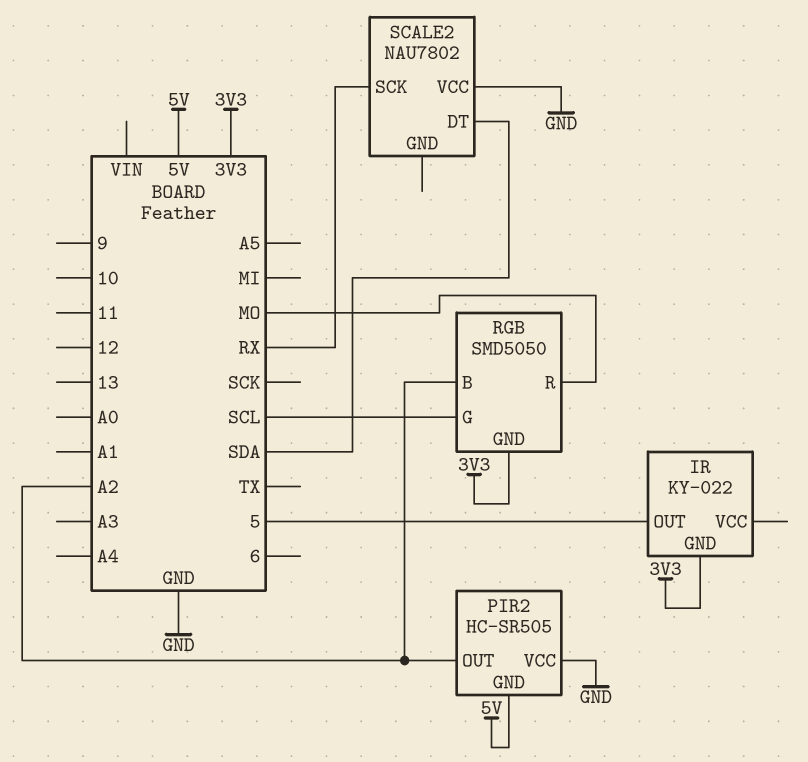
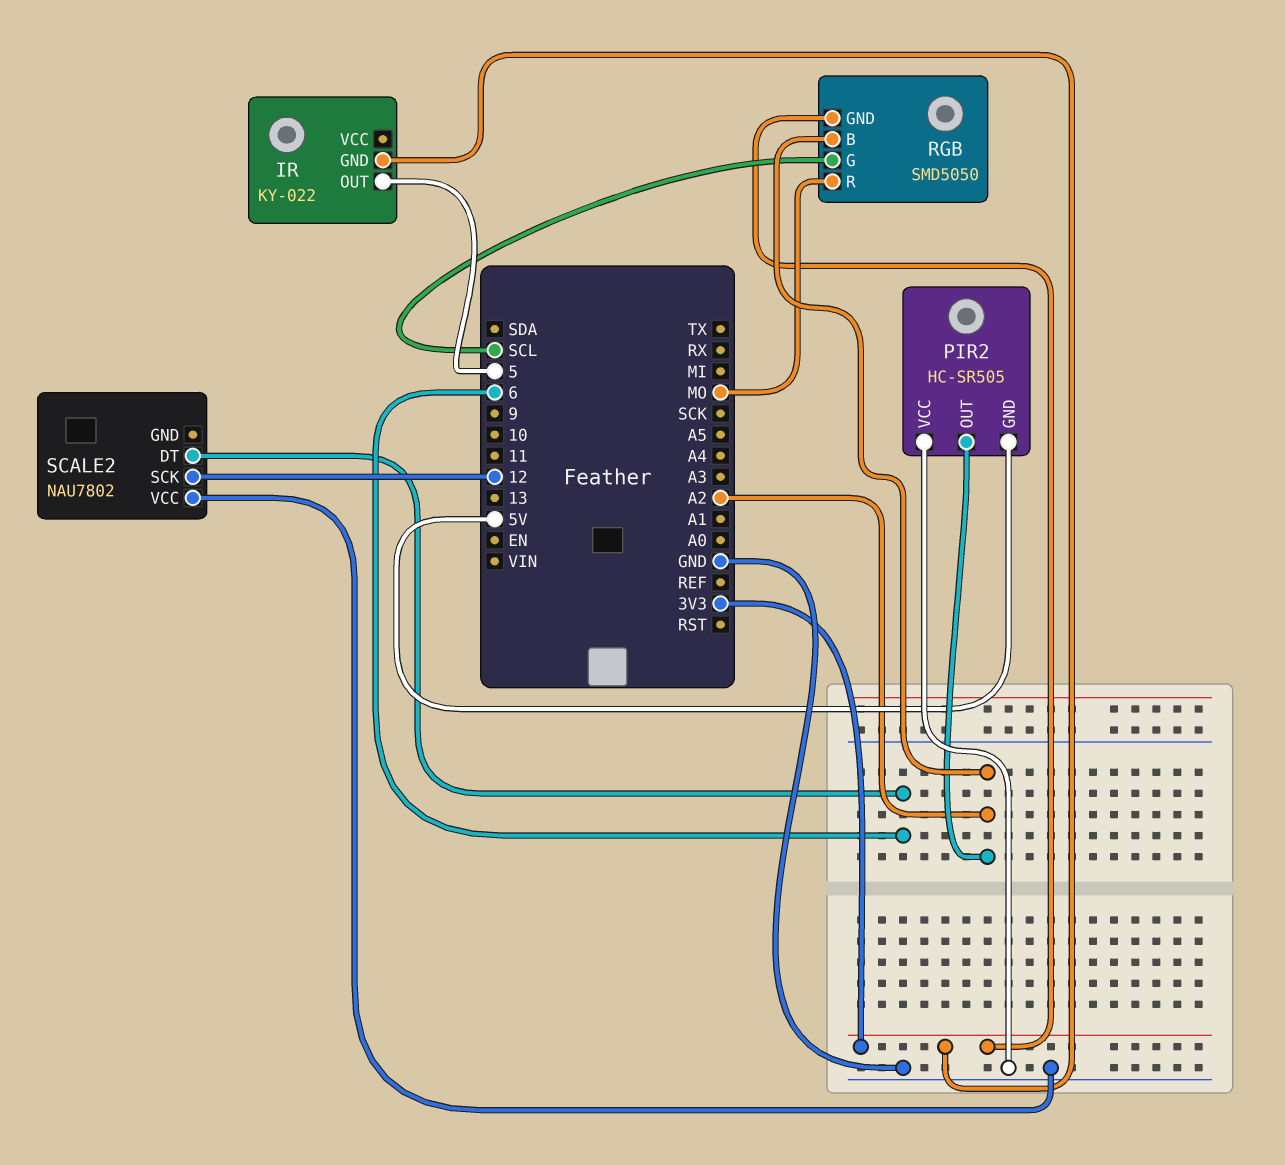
SCALE2 pin DT: SDA -> 6
SCALE2 pin SCK: RX -> 12

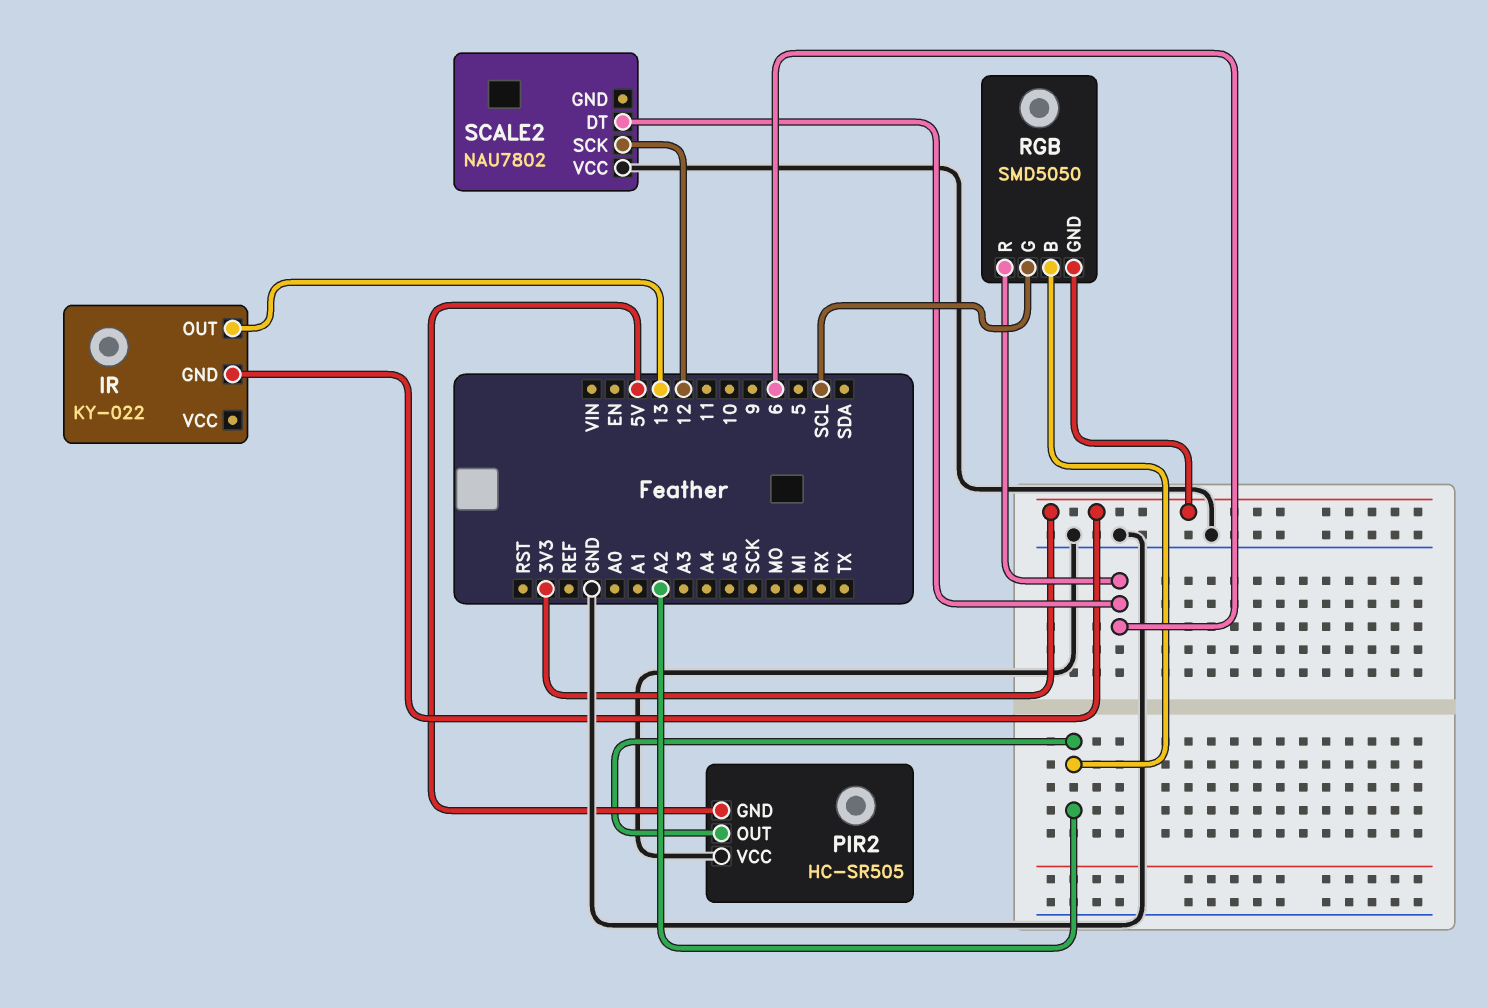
IR pin OUT: 5 -> 13
RGB pin R: MO -> 6

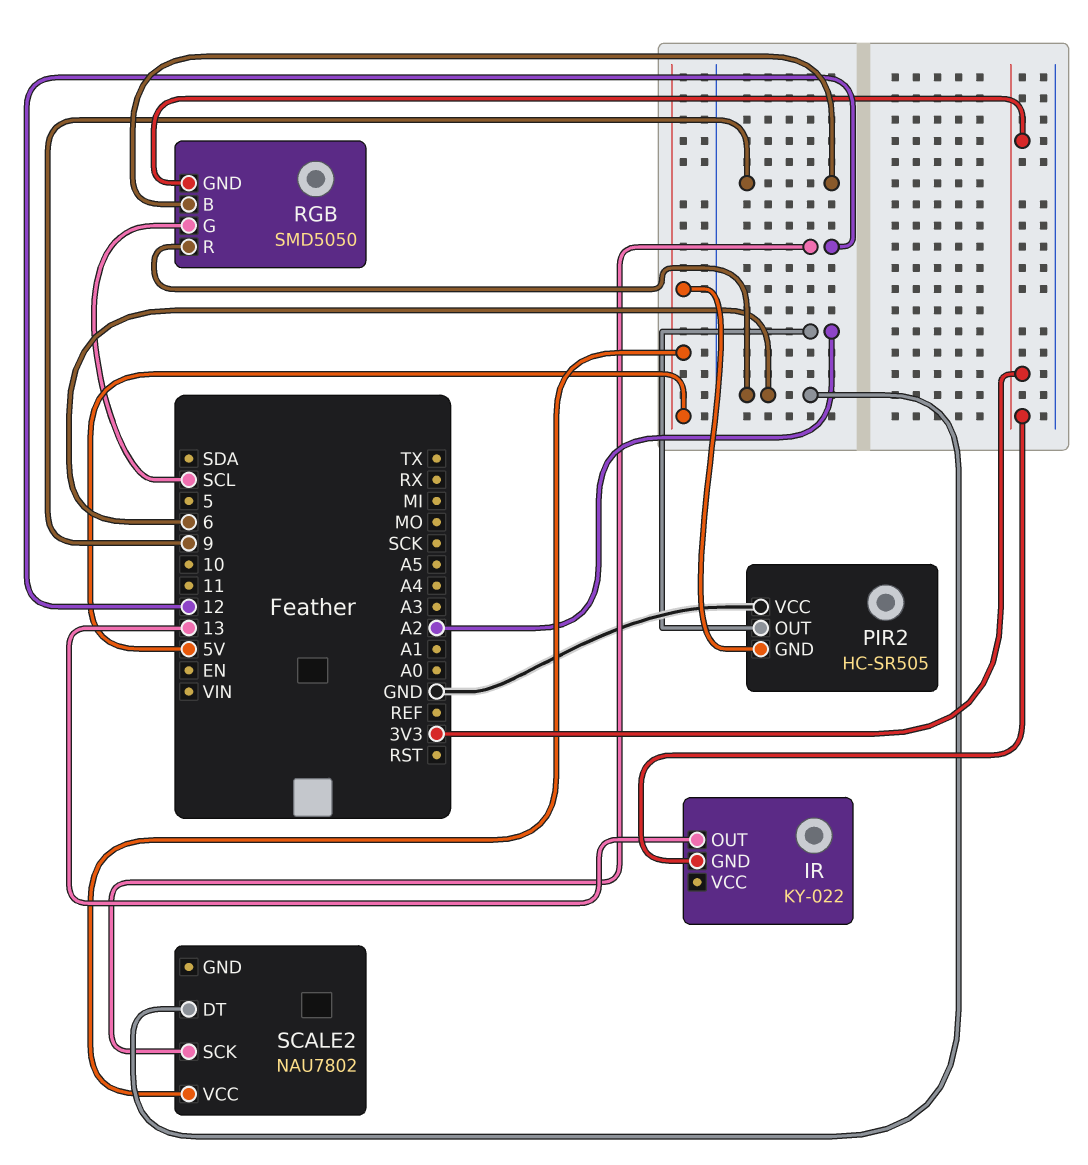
RGB pin B: A2 -> 9
SCALE2 pin VCC: GND -> 5V

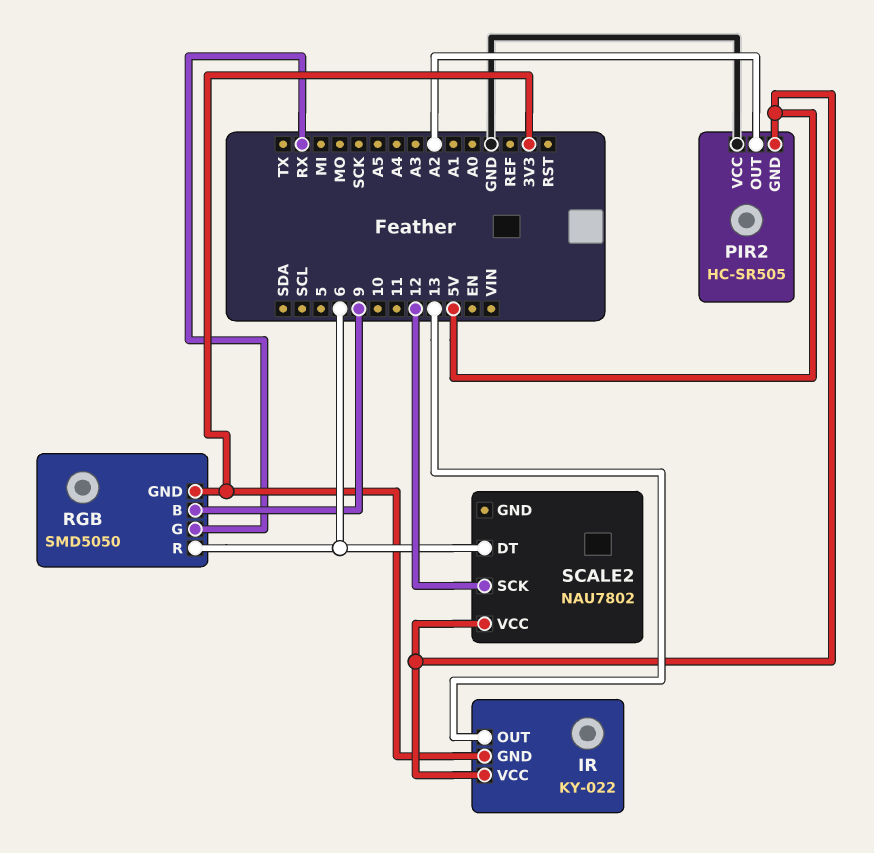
IR pin VCC: none -> 5V
RGB pin G: SCL -> RX

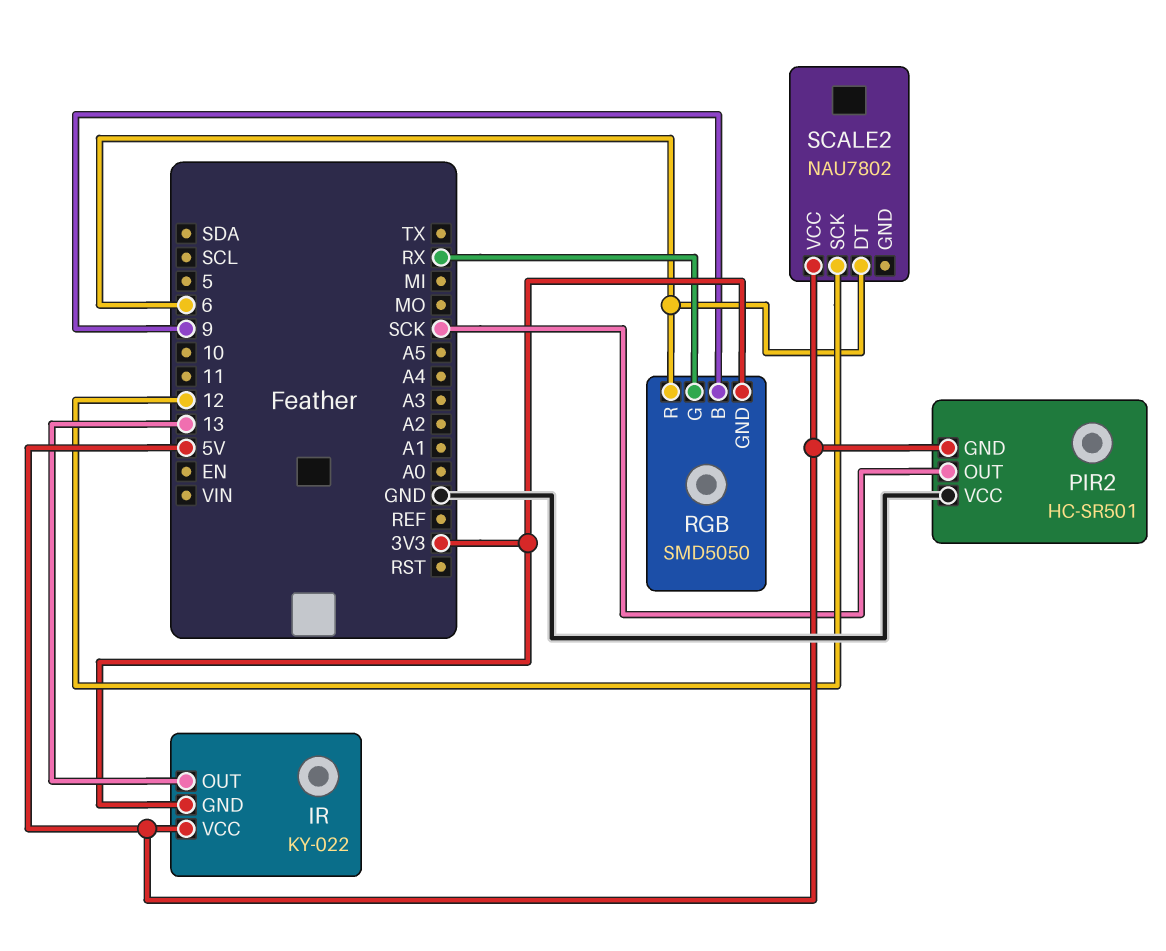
PIR2: HC-SR505 -> HC-SR501
PIR2 pin OUT: A2 -> SCK

